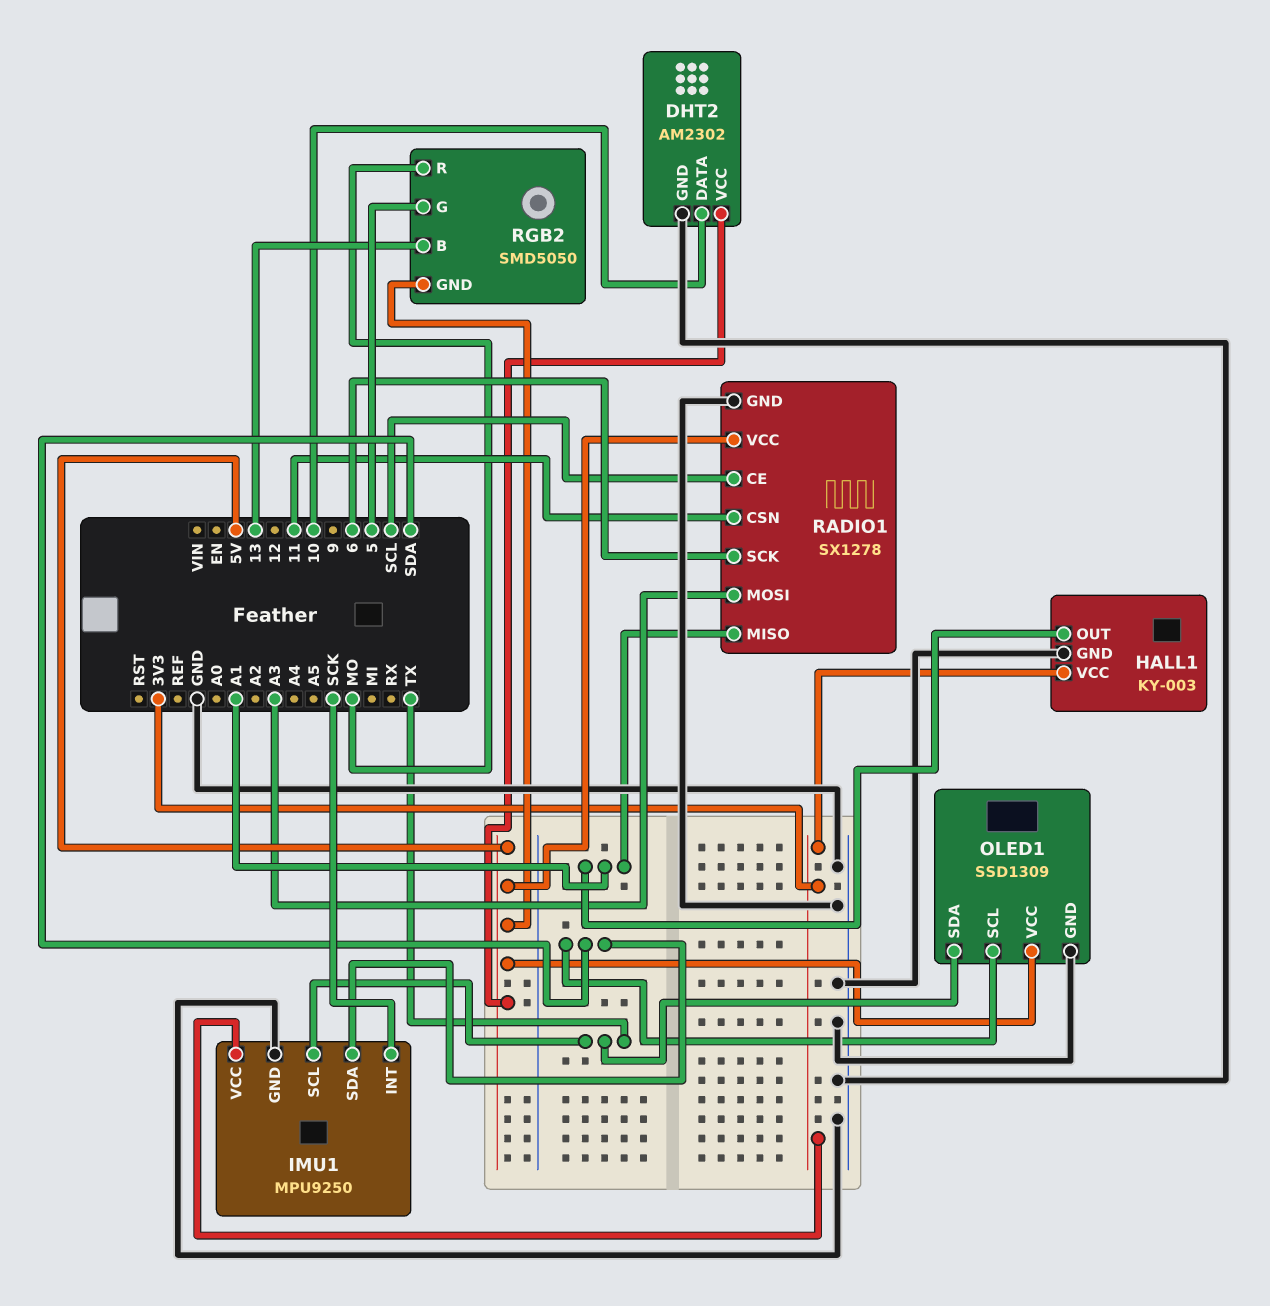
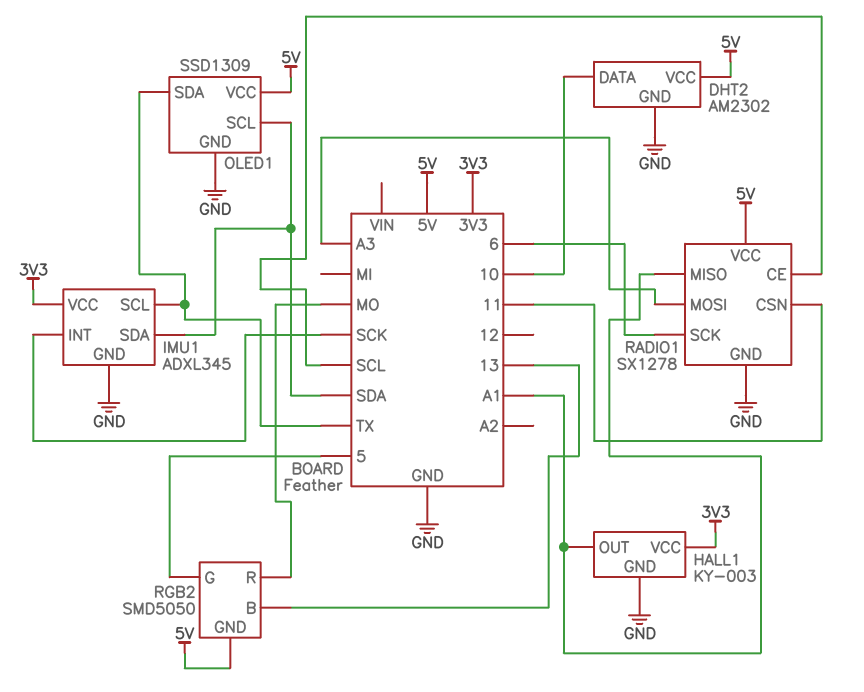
IMU1: MPU9250 -> ADXL345

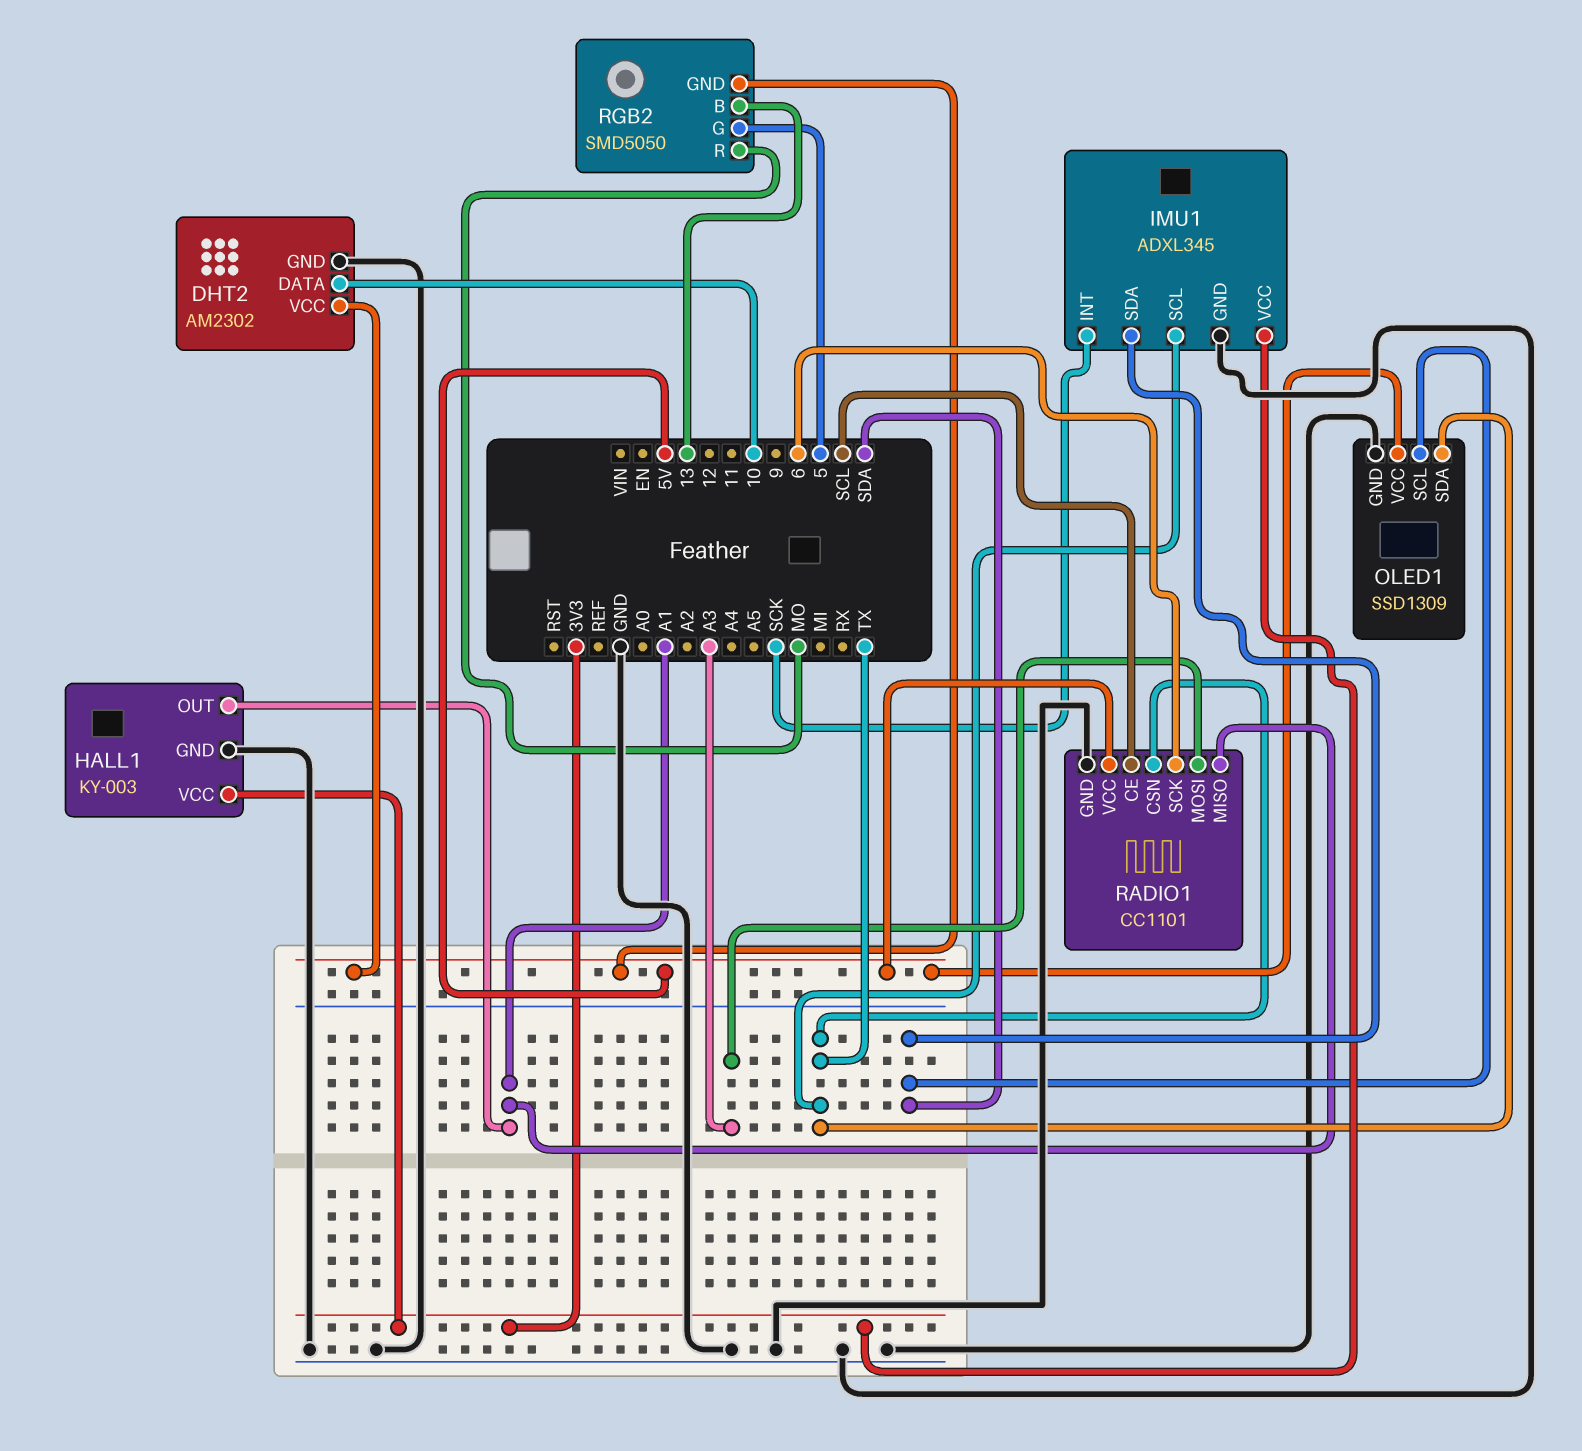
RADIO1: SX1278 -> CC1101
RADIO1 pin CSN: 11 -> TX

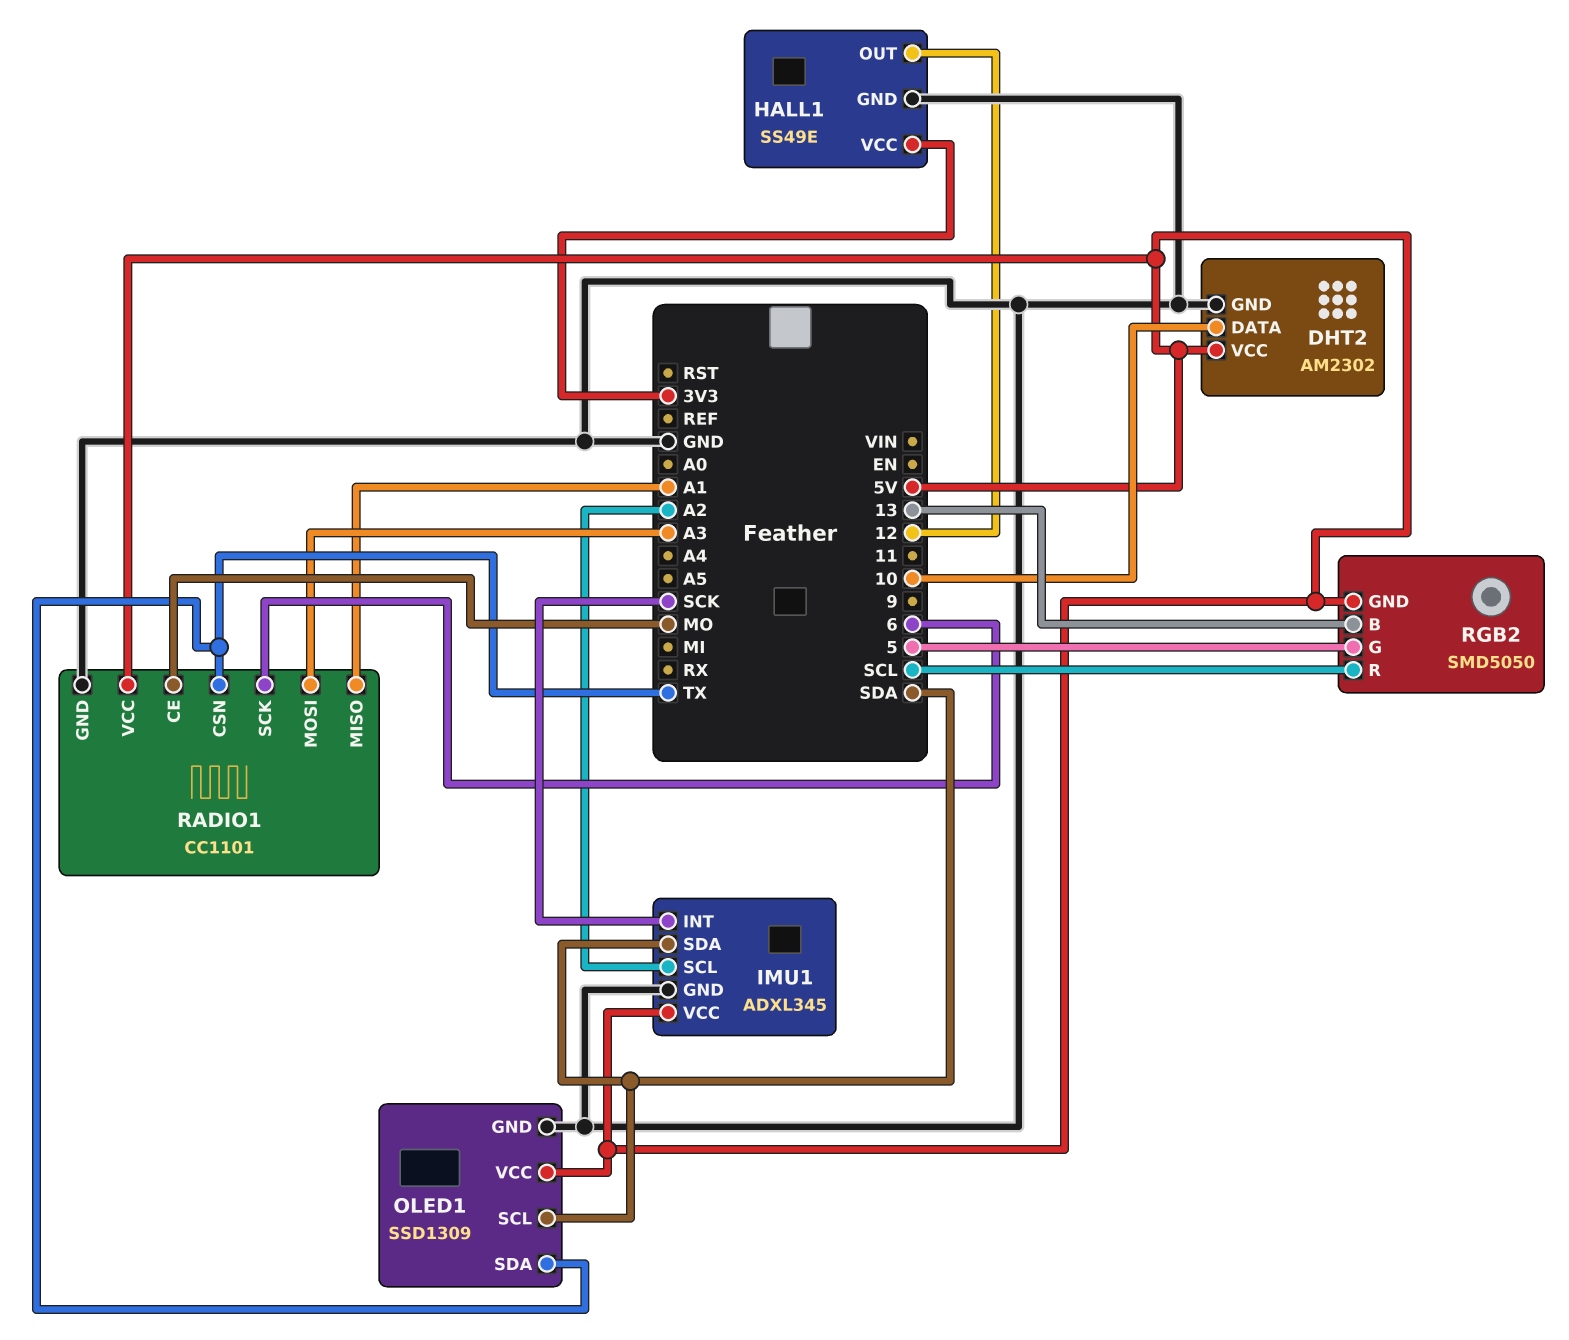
HALL1: KY-003 -> SS49E
HALL1 pin OUT: A1 -> 12
IMU1 pin SCL: TX -> A2
IMU1 pin VCC: 3V3 -> 5V
RADIO1 pin CE: SCL -> MO
RGB2 pin R: MO -> SCL

